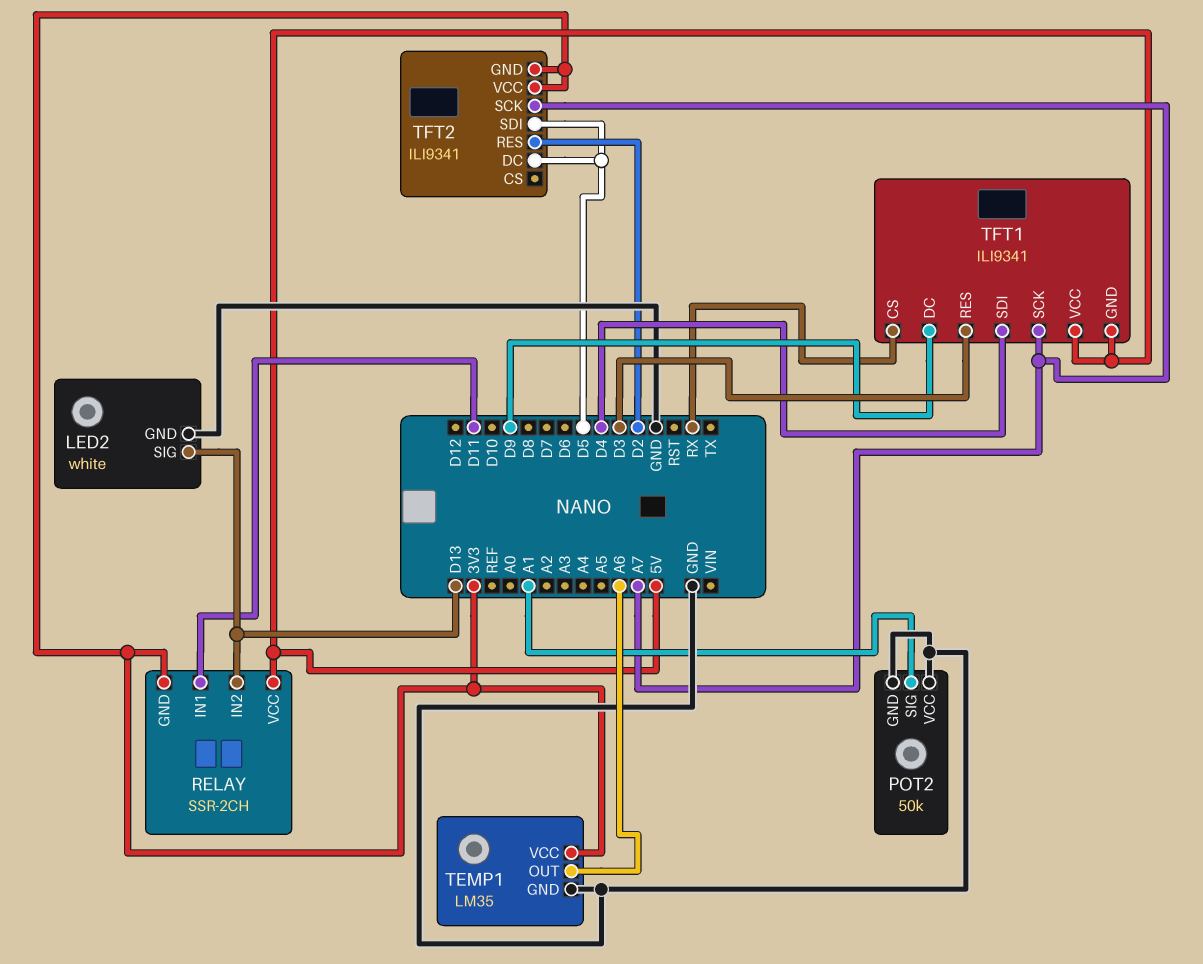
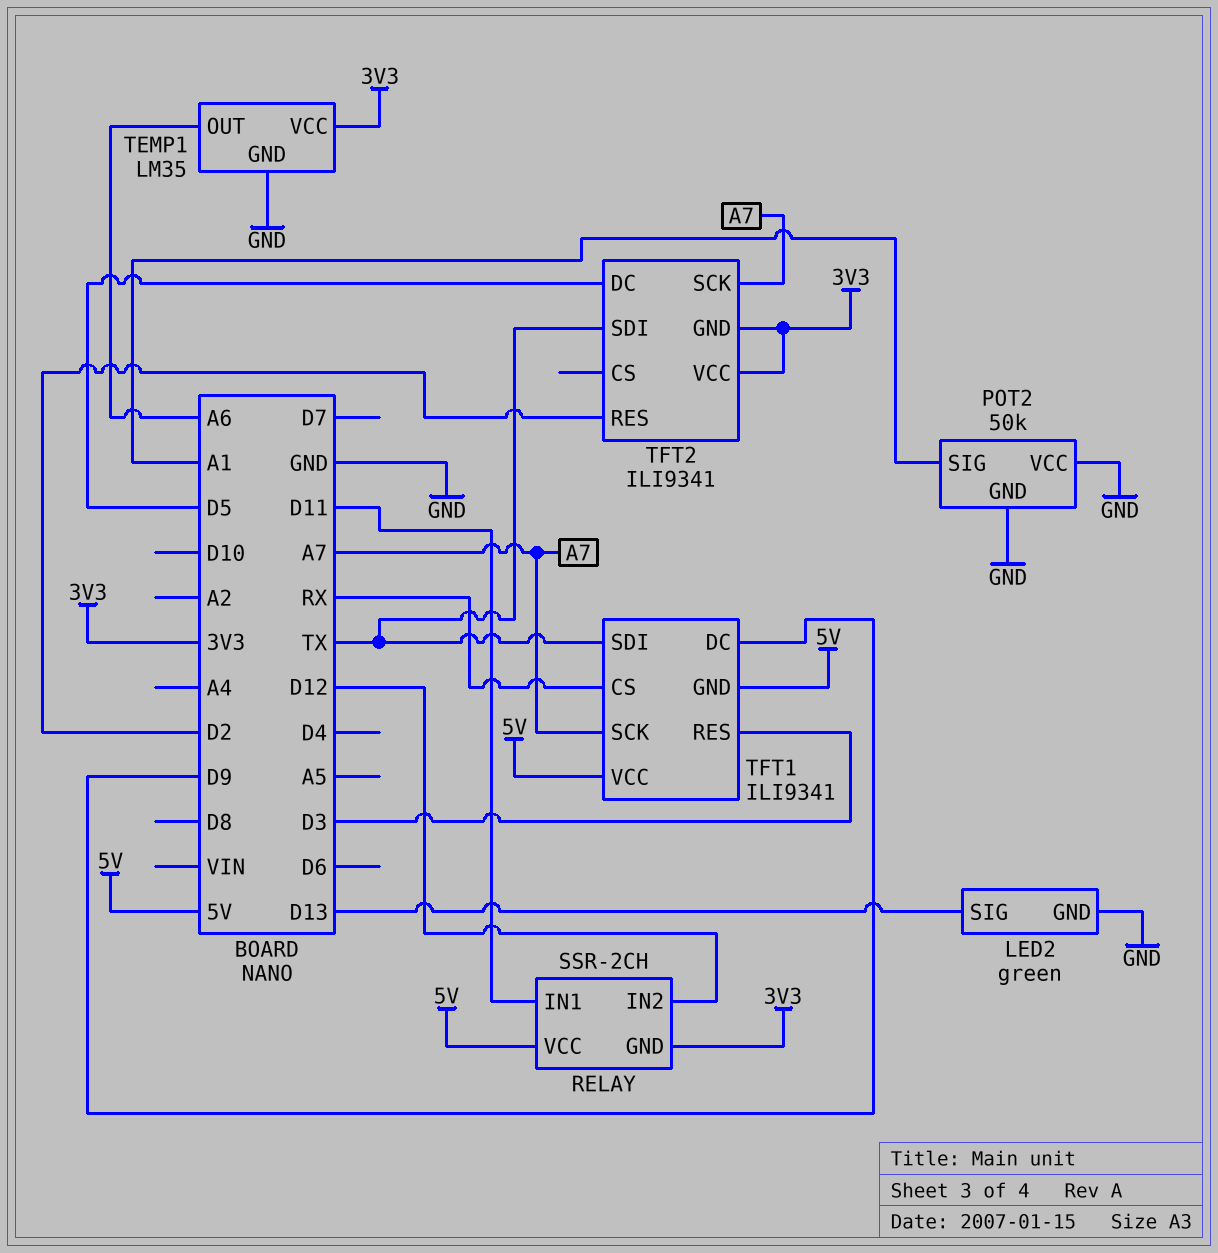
LED2: white -> green
RELAY pin IN2: D13 -> D12
TFT1 pin SDI: D4 -> TX
TFT2 pin SDI: D5 -> TX

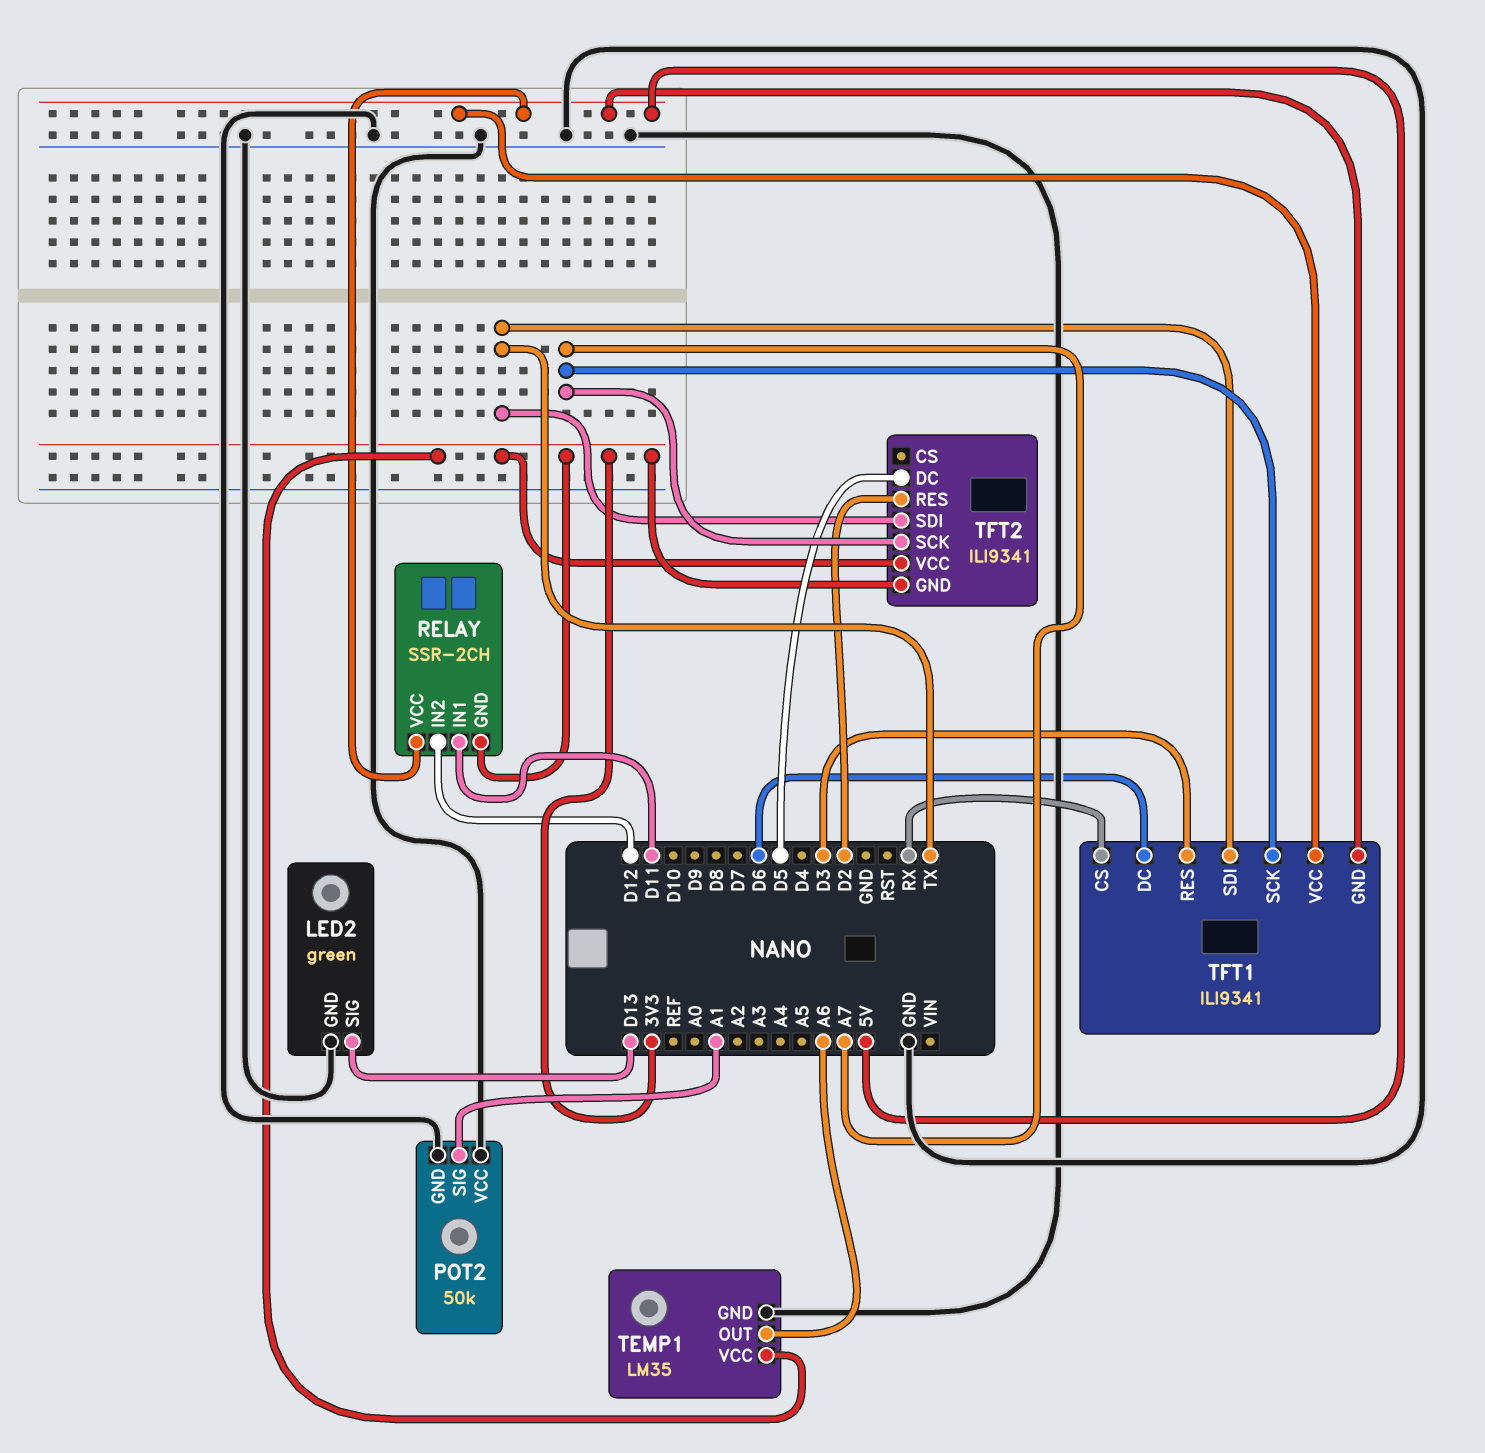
TFT1 pin DC: D9 -> D6

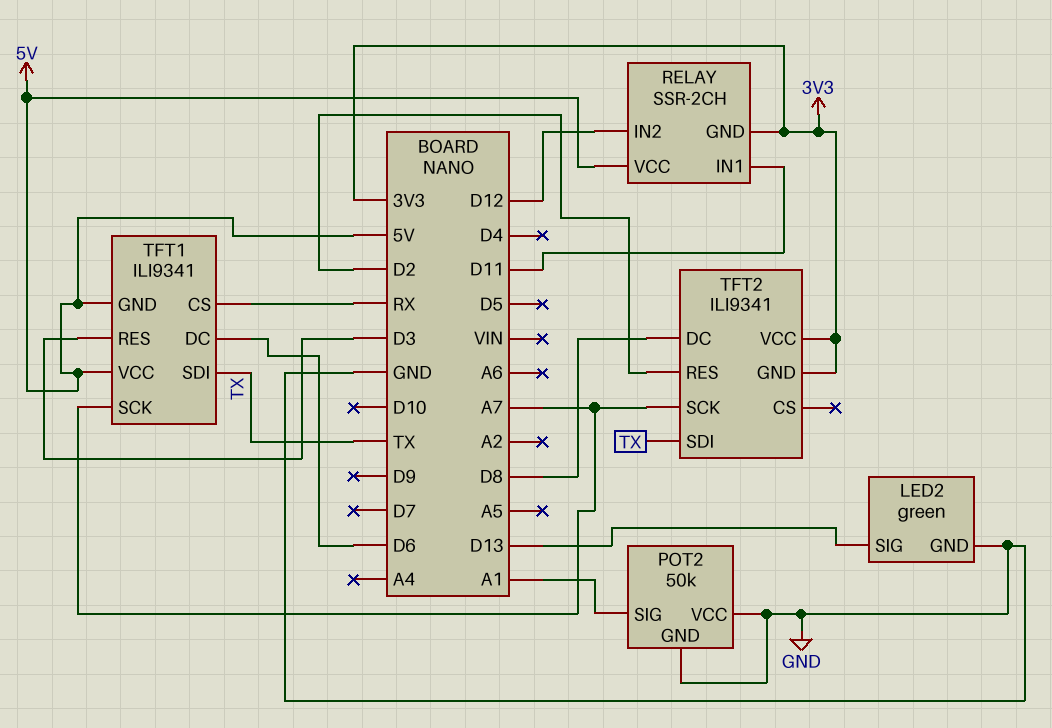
TEMP1: LM35 -> none
TEMP1 pin GND: GND -> none
TEMP1 pin OUT: A6 -> none
TEMP1 pin VCC: 3V3 -> none
TFT2 pin DC: D5 -> D8

